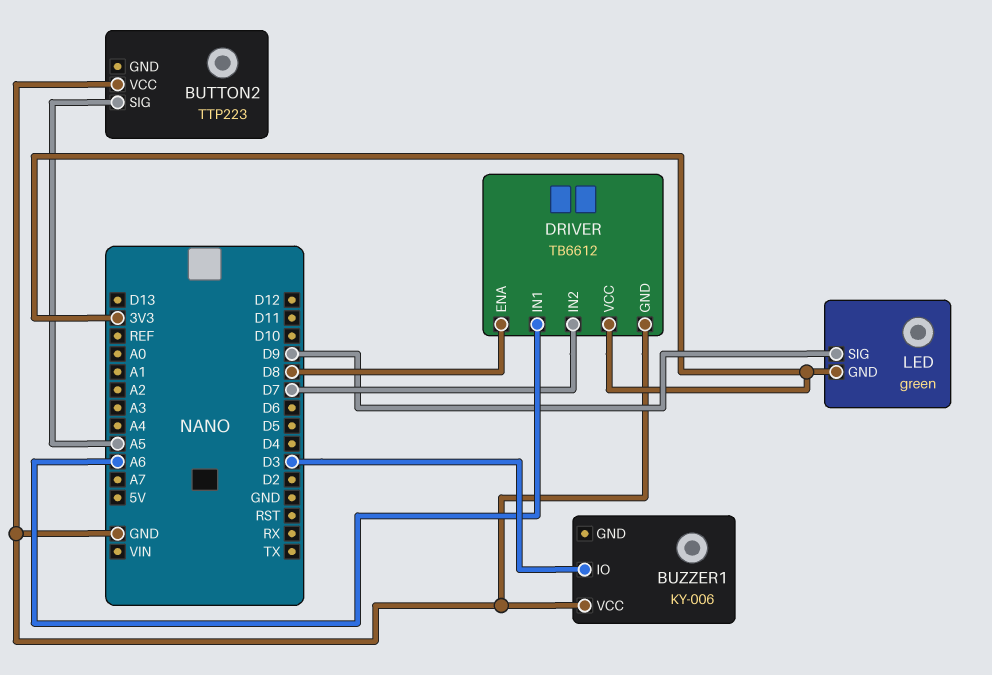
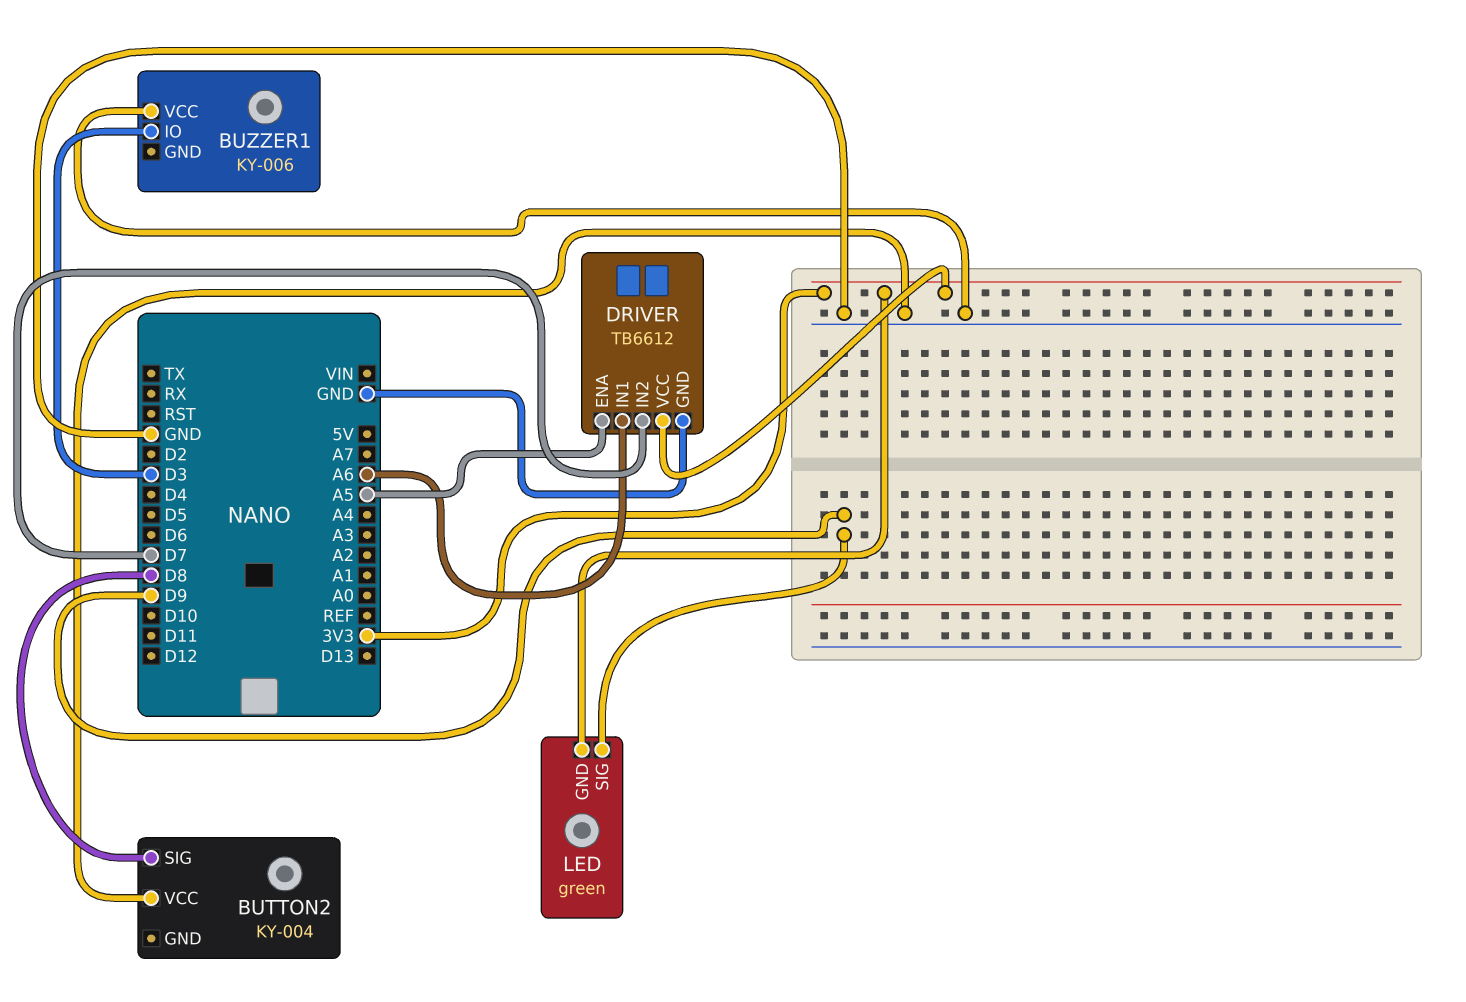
BUTTON2: TTP223 -> KY-004
BUTTON2 pin SIG: A5 -> D8
DRIVER pin ENA: D8 -> A5

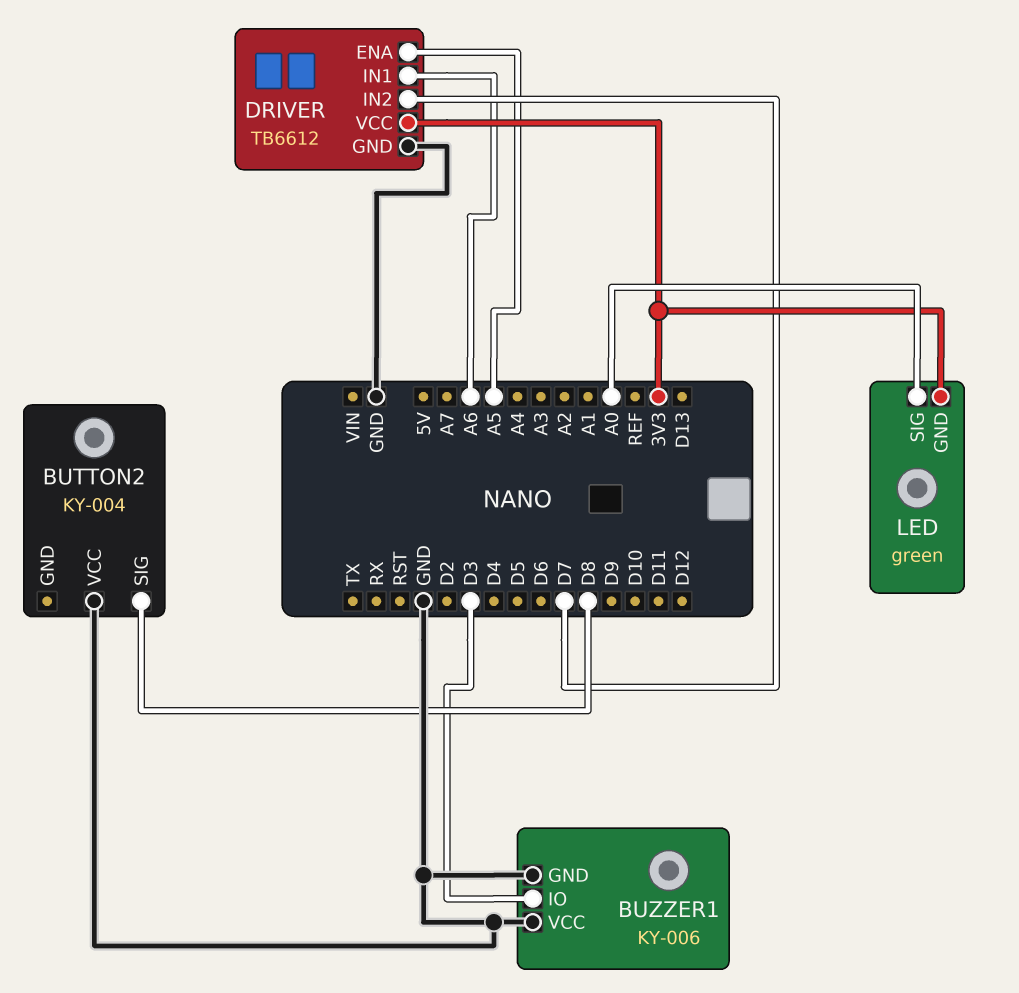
BUZZER1 pin GND: none -> GND
LED pin SIG: D9 -> A0

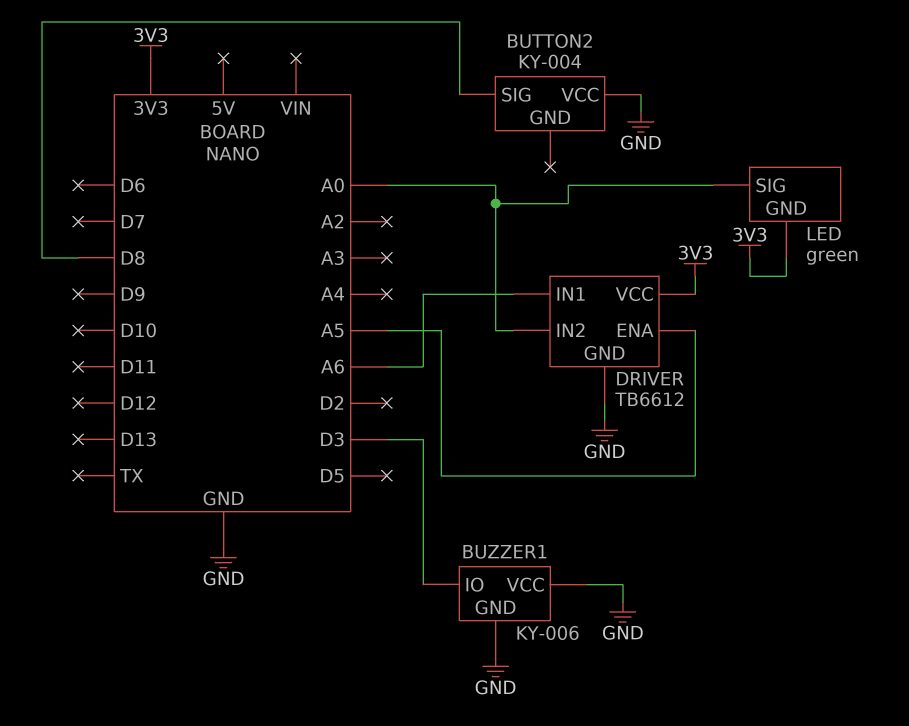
DRIVER pin IN2: D7 -> A0

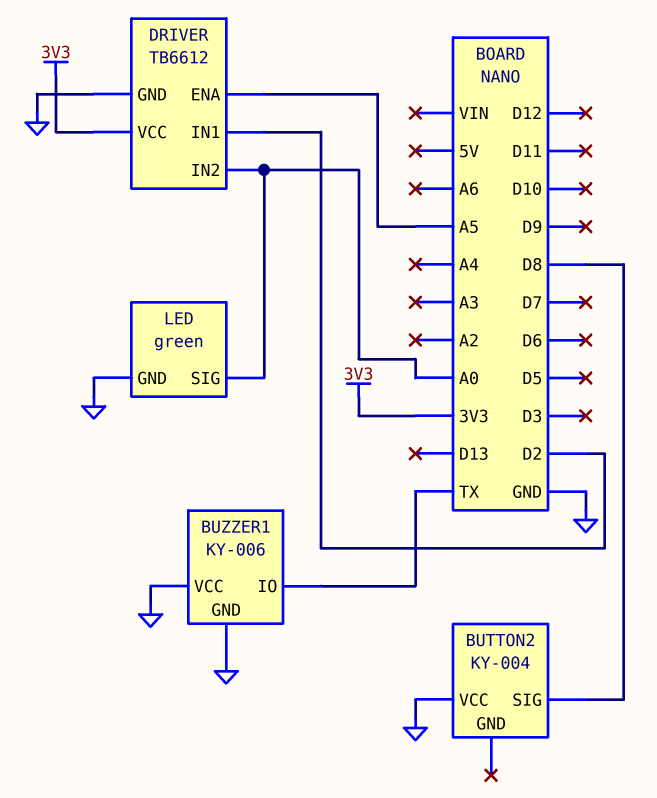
BUZZER1 pin IO: D3 -> TX
DRIVER pin IN1: A6 -> D2
LED pin GND: 3V3 -> GND

